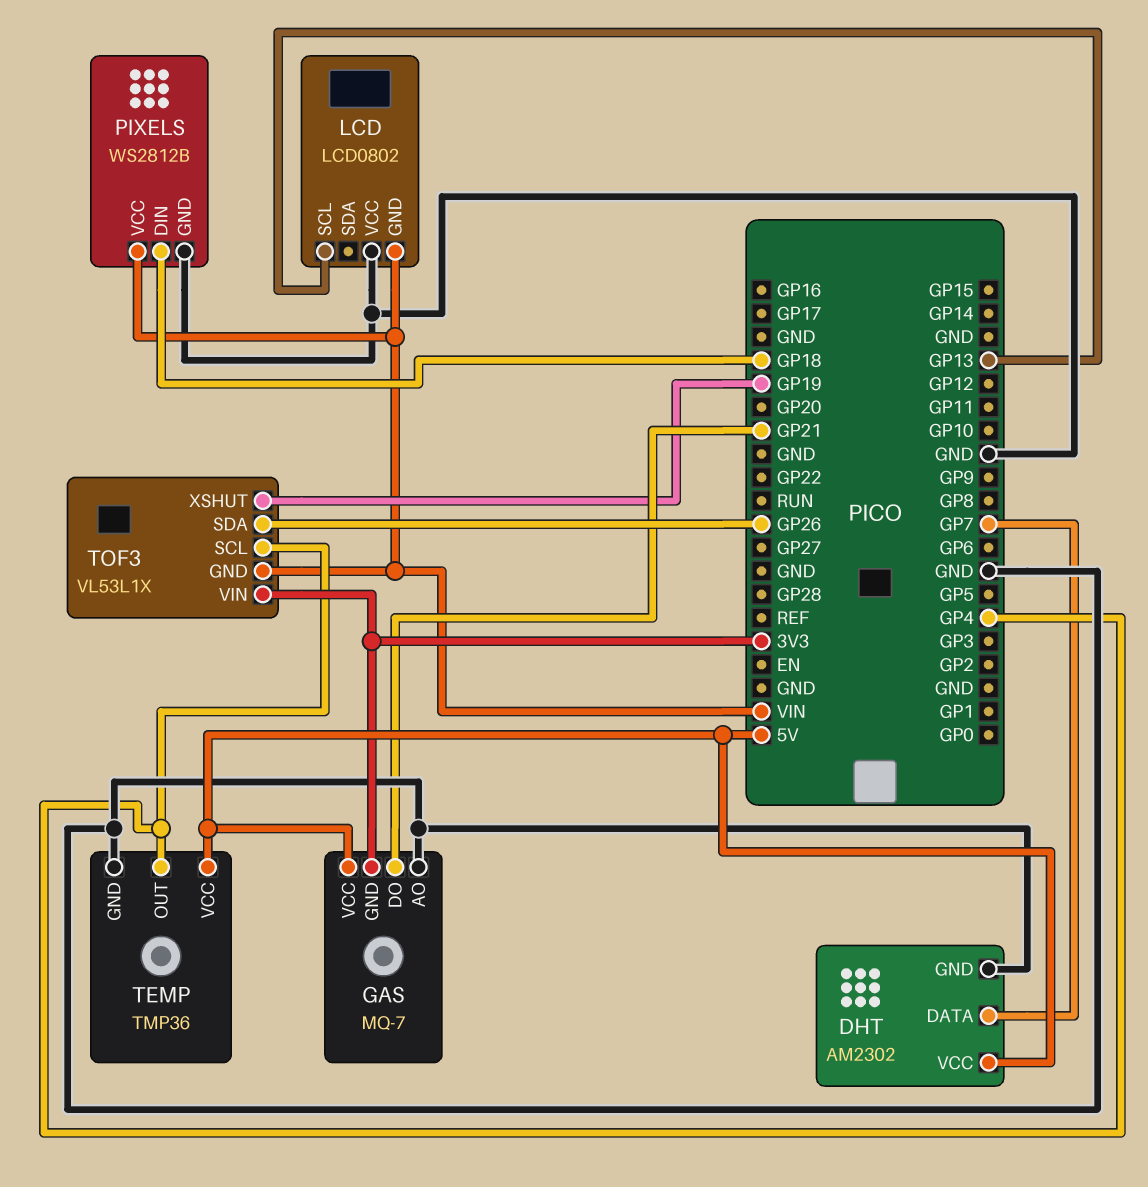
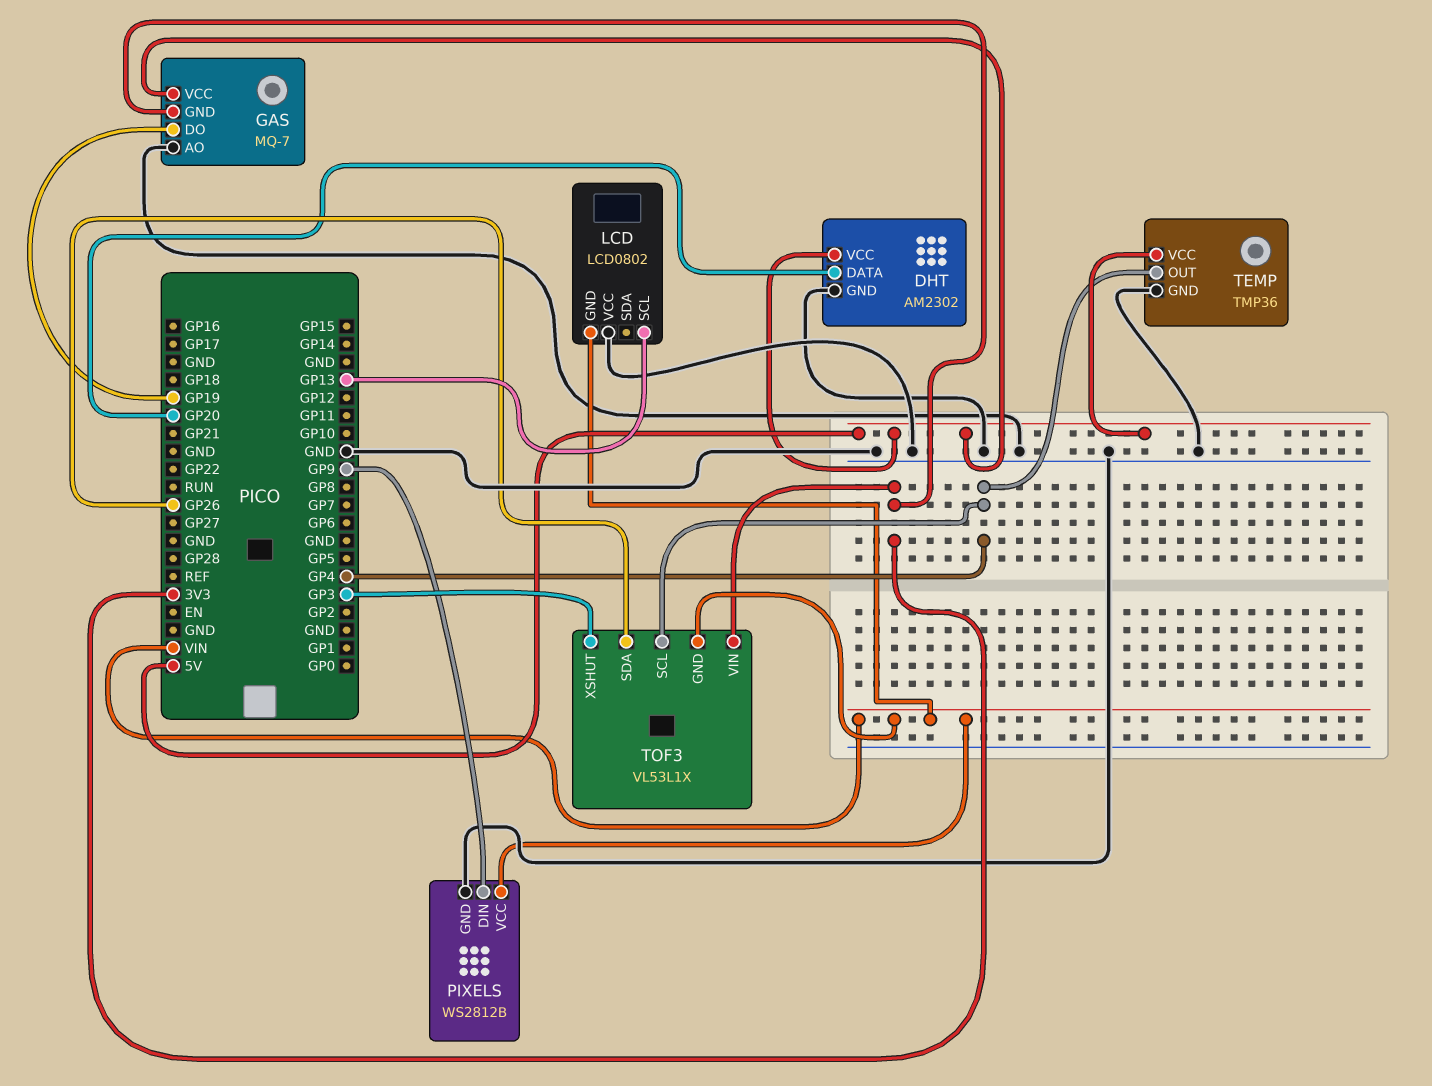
DHT pin DATA: GP7 -> GP20
GAS pin DO: GP21 -> GP19
PIXELS pin DIN: GP18 -> GP9
TOF3 pin XSHUT: GP19 -> GP3

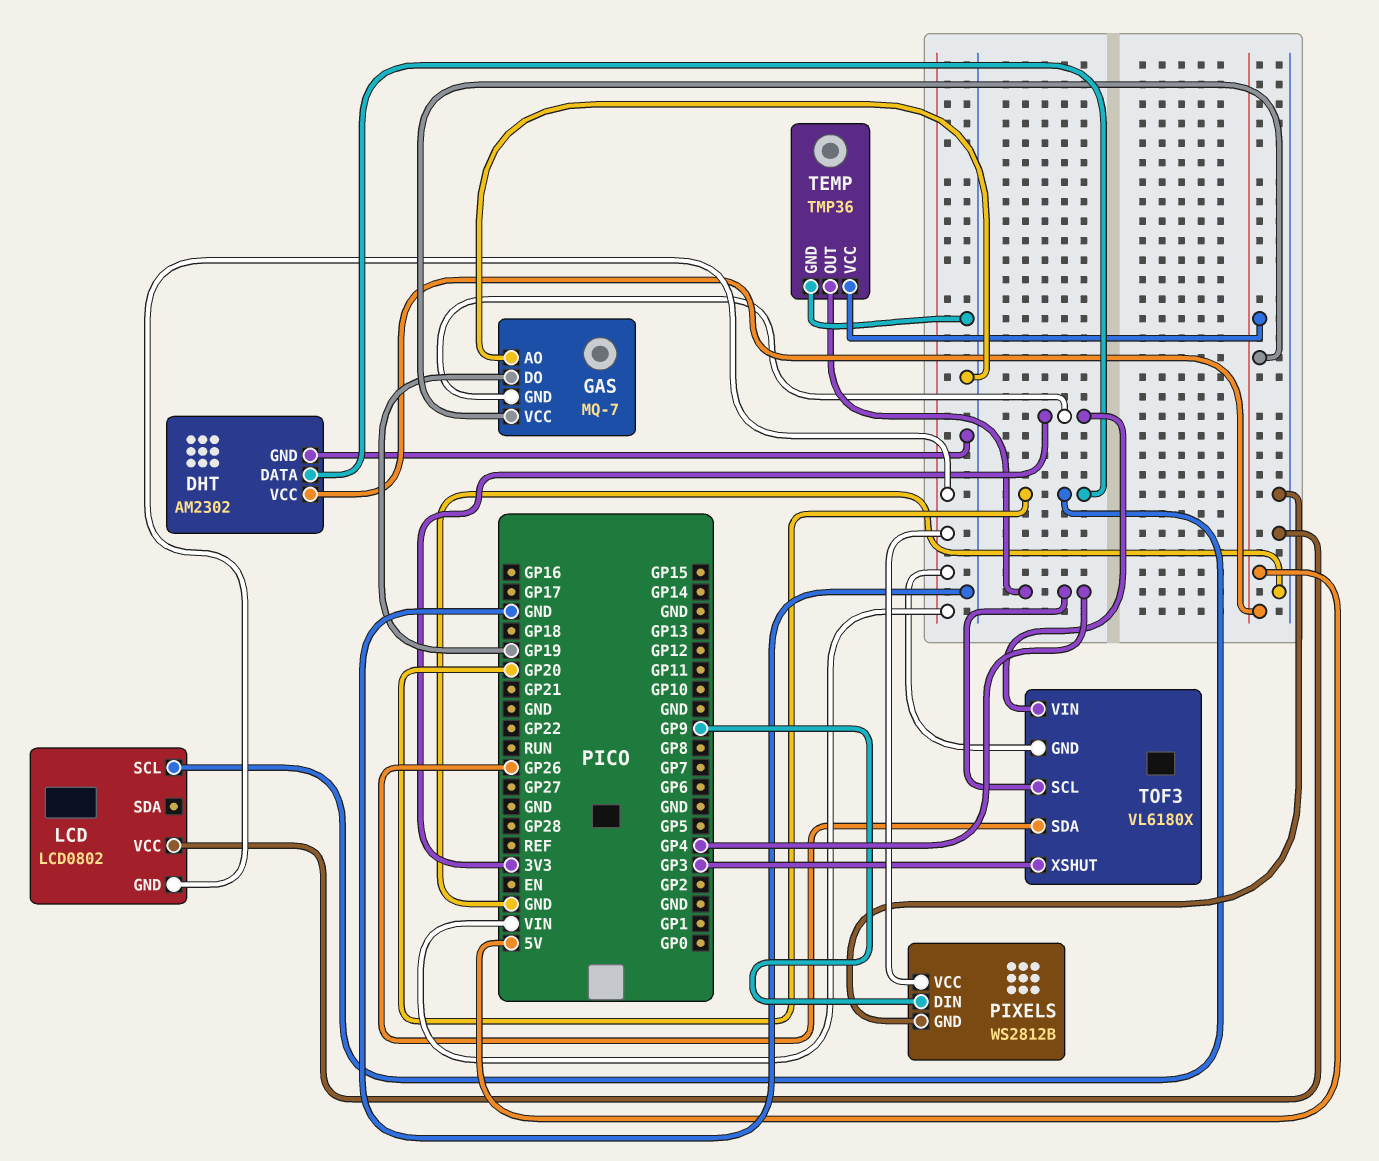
LCD pin SCL: GP13 -> GP20
TOF3: VL53L1X -> VL6180X

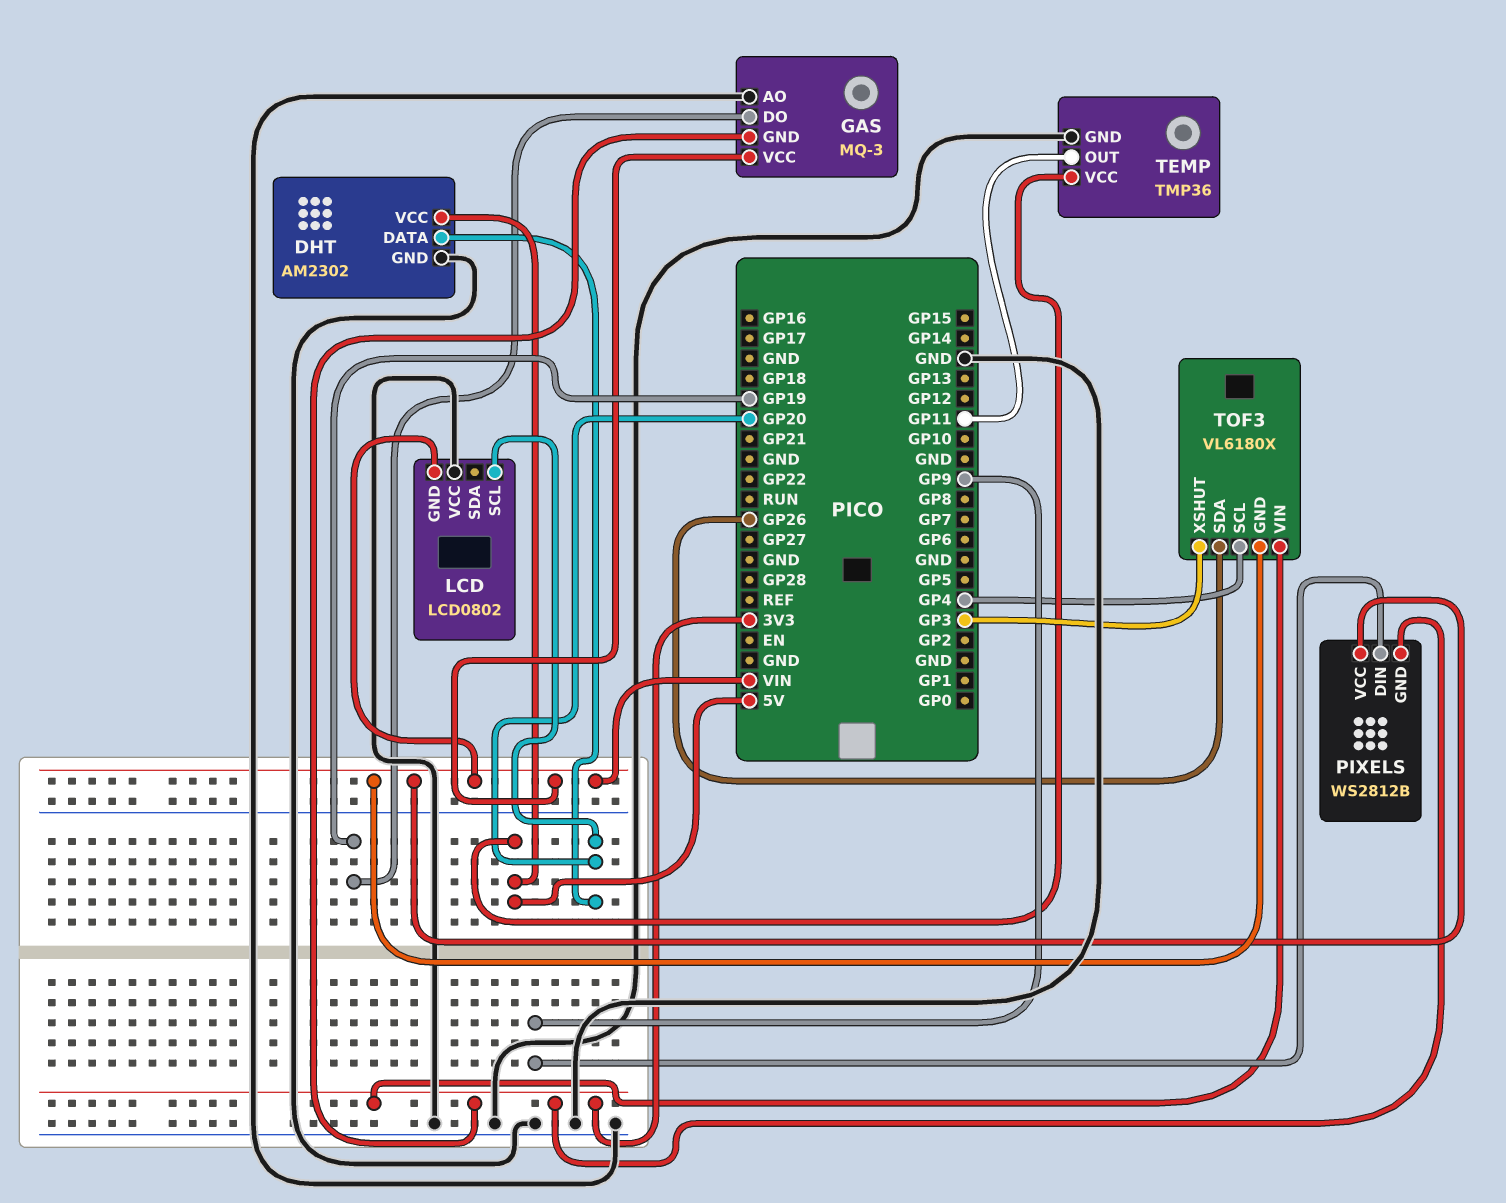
GAS: MQ-7 -> MQ-3
GAS pin VCC: 5V -> VIN
PIXELS pin GND: GND -> 3V3
TEMP pin OUT: GP4 -> GP11

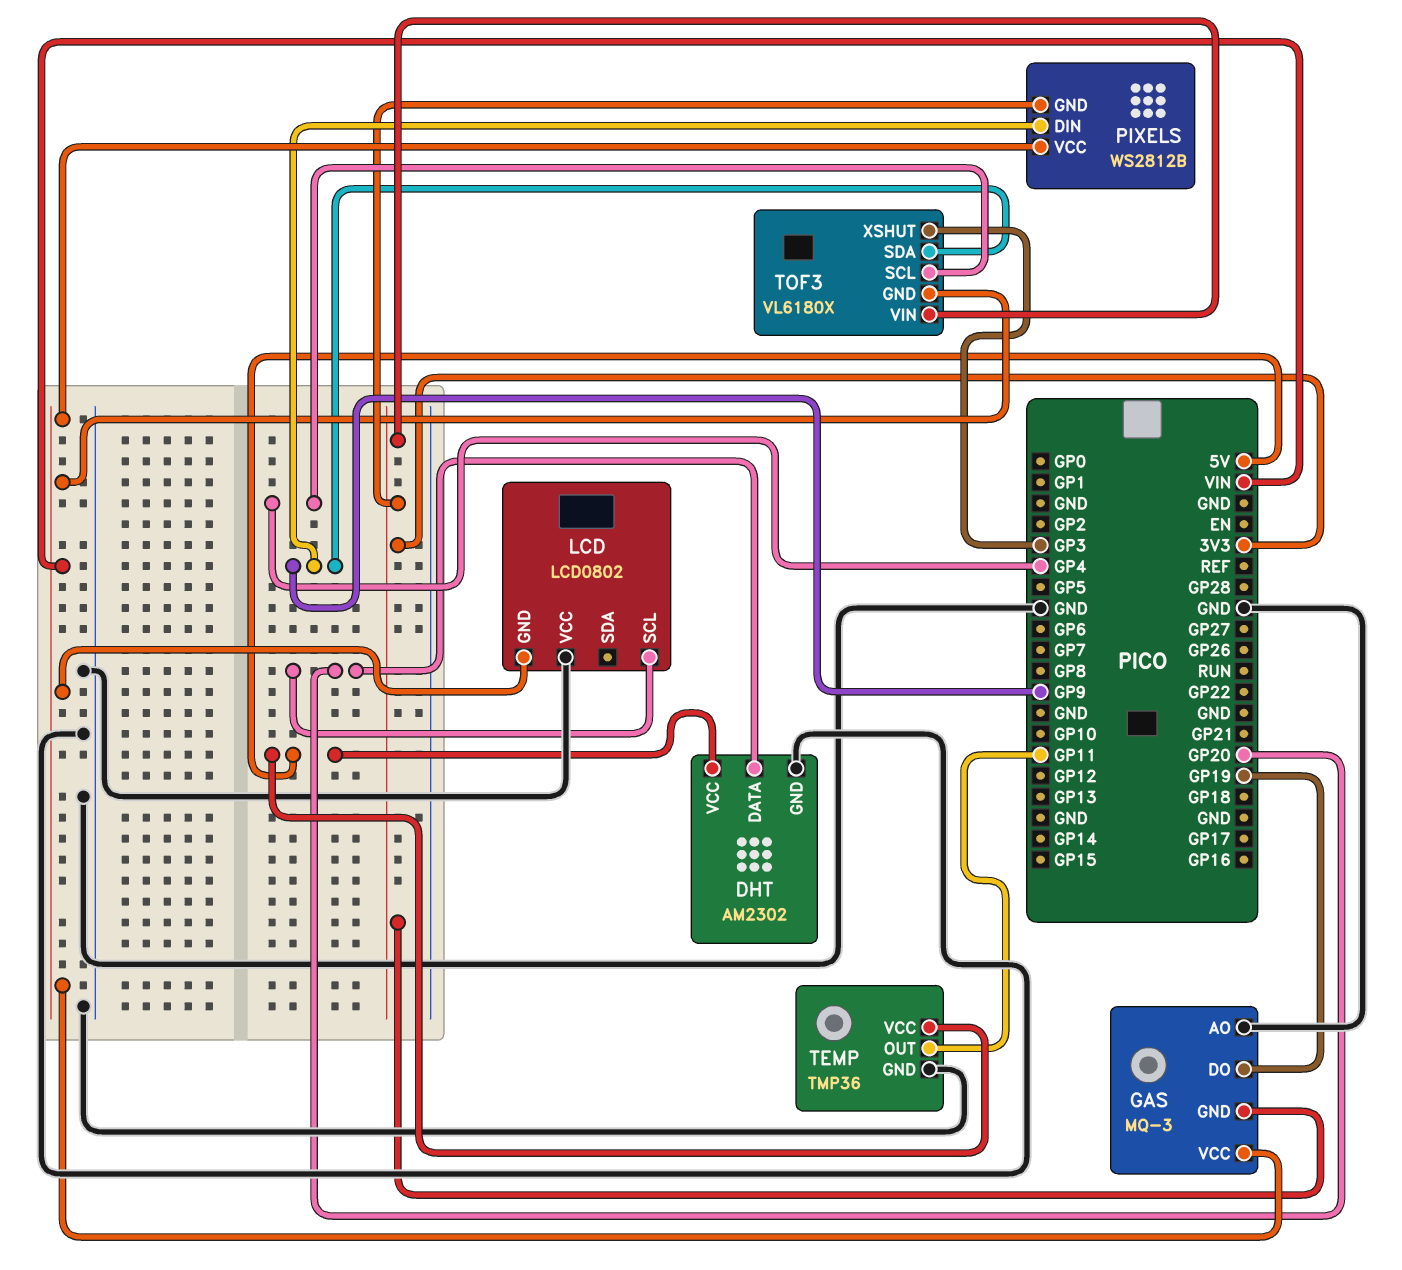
TOF3 pin SDA: GP26 -> GP9

